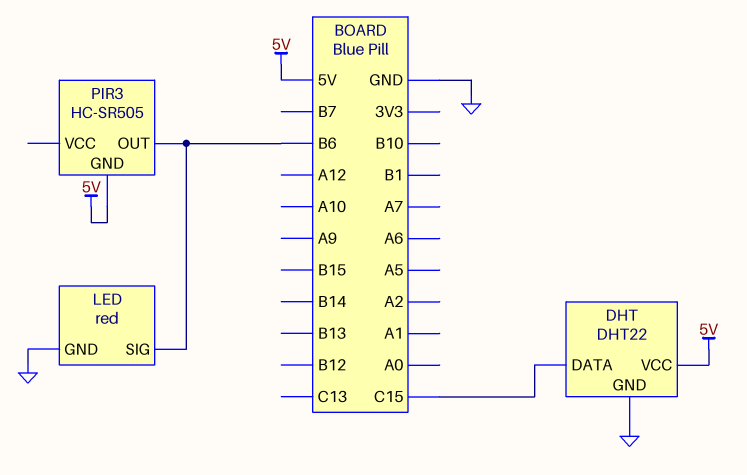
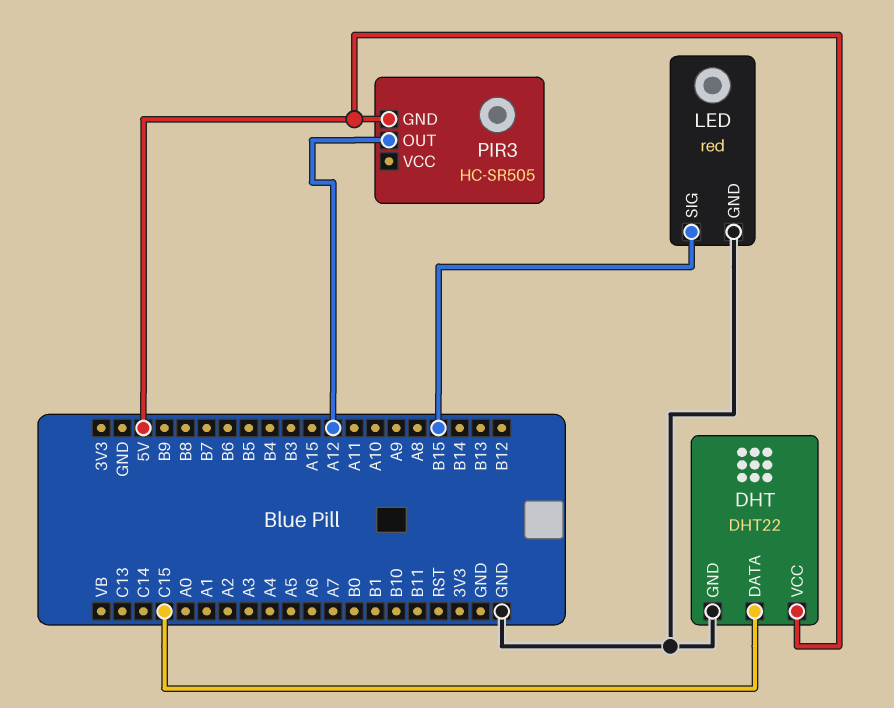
LED pin SIG: B6 -> B15
PIR3 pin OUT: B6 -> A12

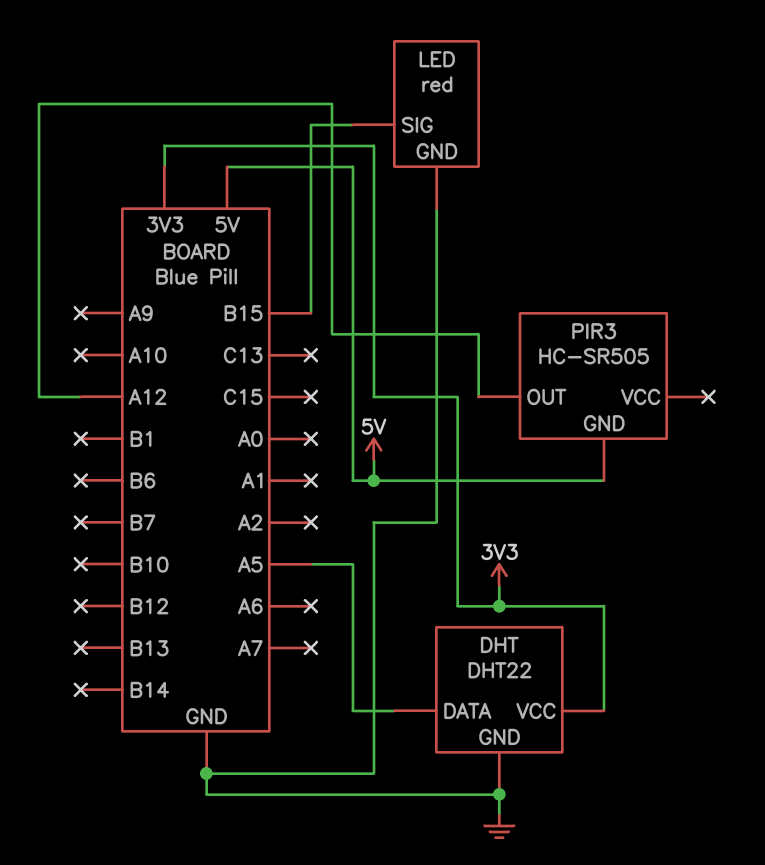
DHT pin DATA: C15 -> A5
DHT pin VCC: 5V -> 3V3

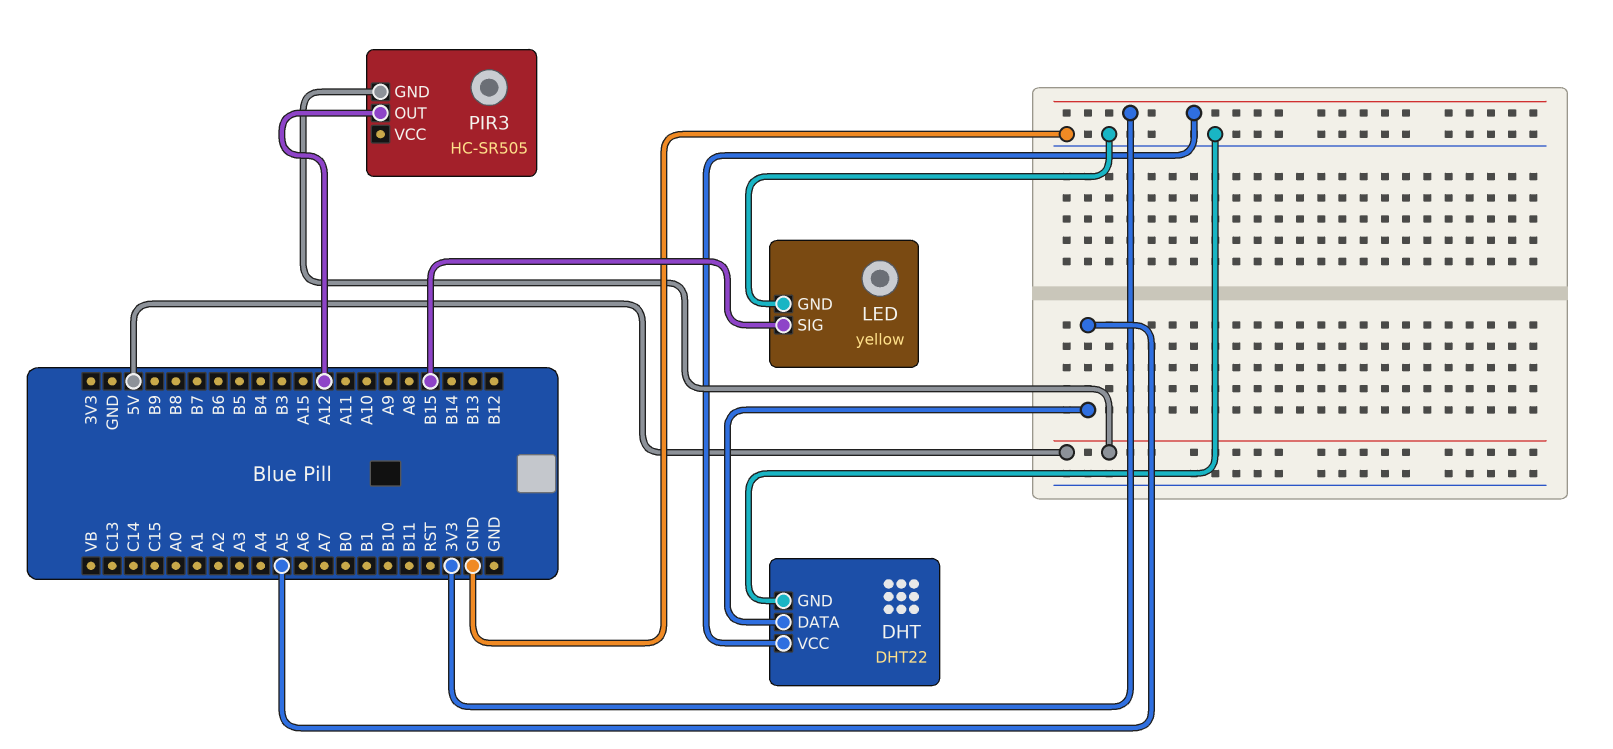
LED: red -> yellow

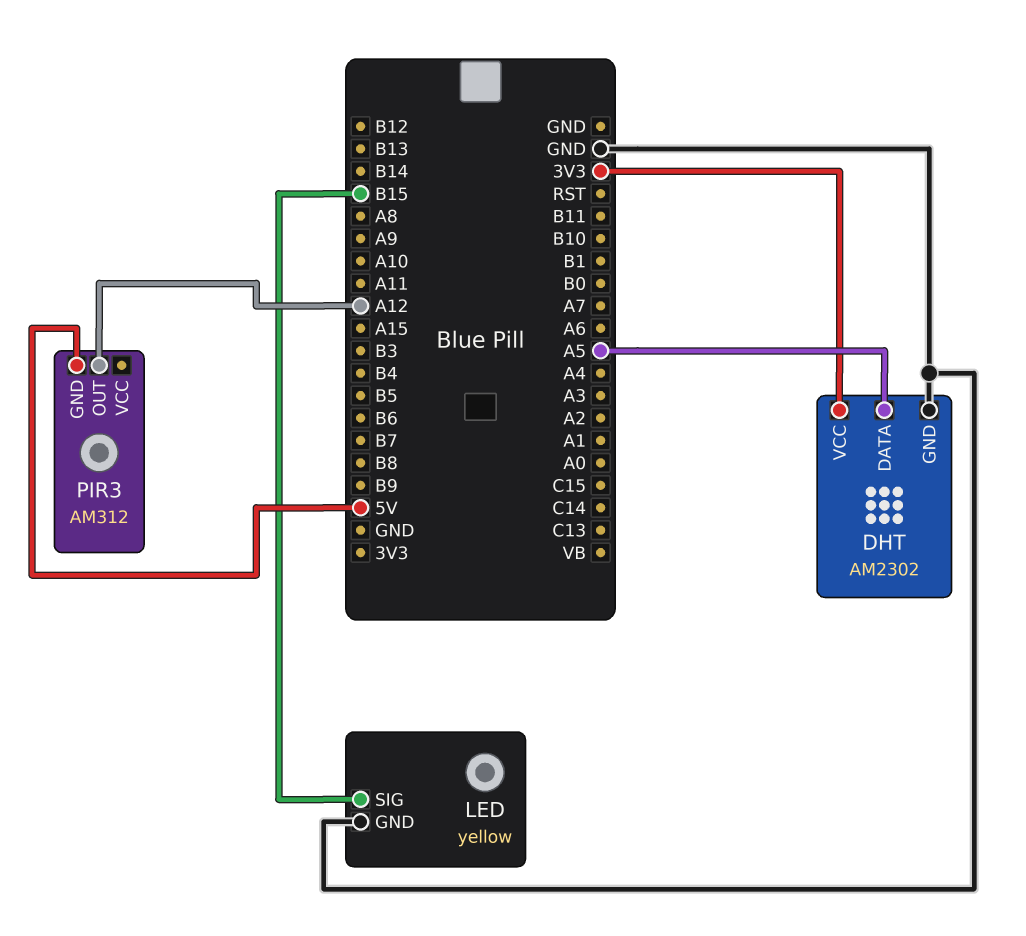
DHT: DHT22 -> AM2302
PIR3: HC-SR505 -> AM312

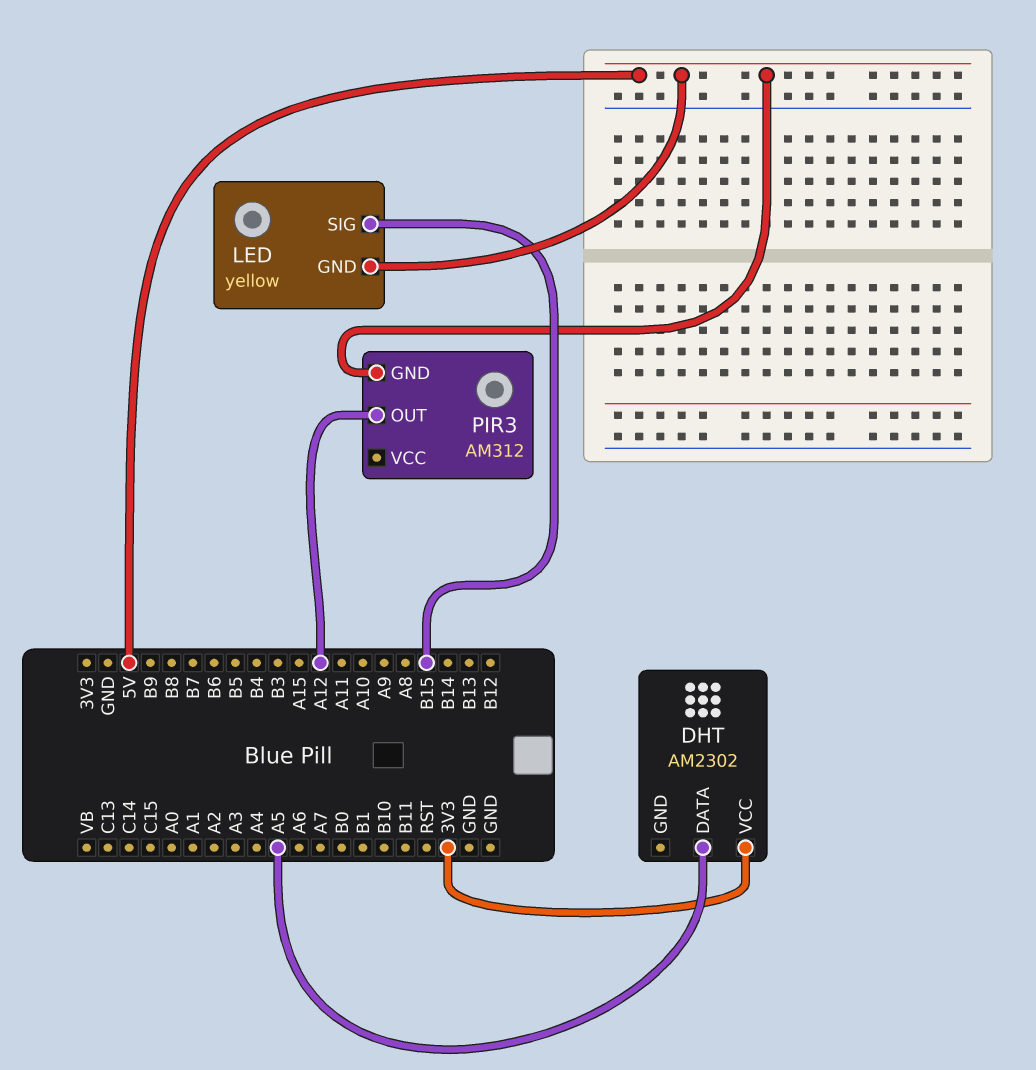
DHT pin GND: GND -> none
LED pin GND: GND -> 5V

